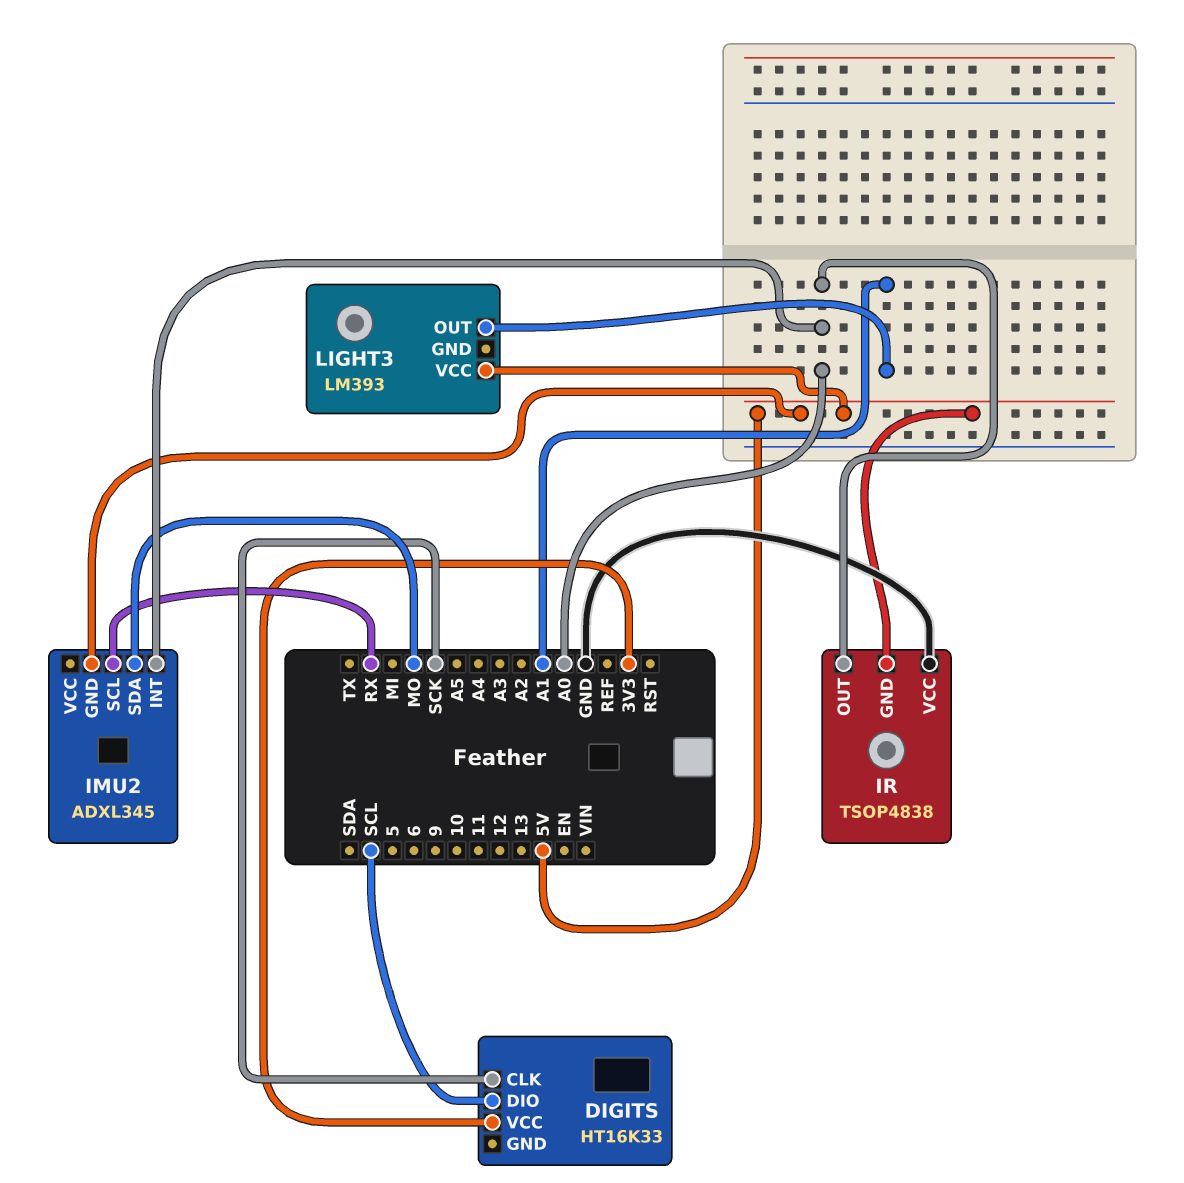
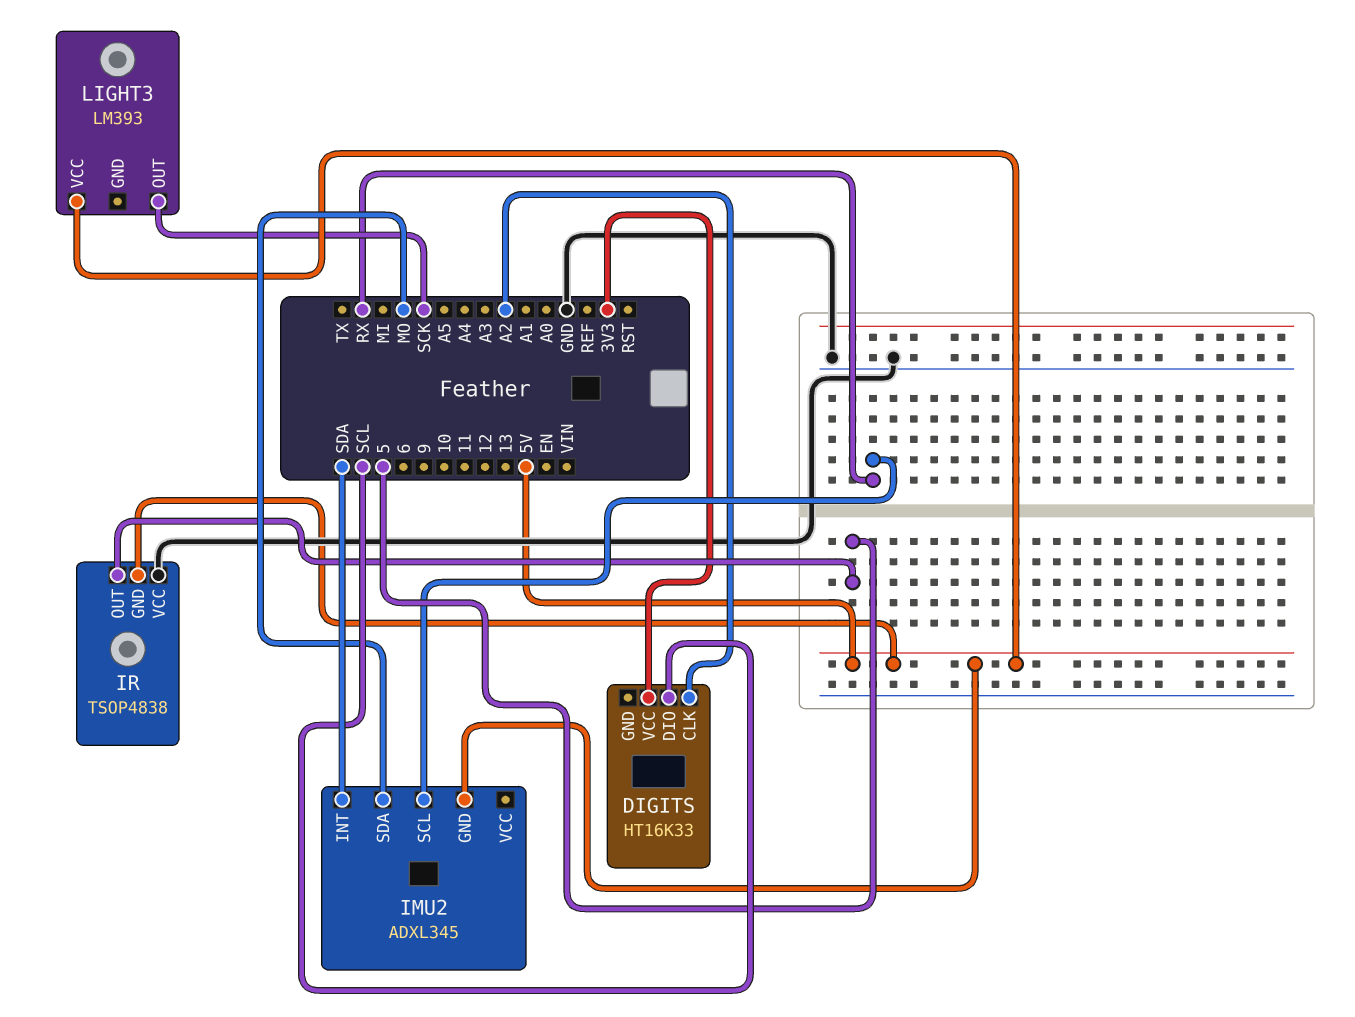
DIGITS pin CLK: SCK -> A2
IMU2 pin INT: A0 -> SDA
IR pin OUT: A0 -> 5
LIGHT3 pin OUT: A1 -> SCK

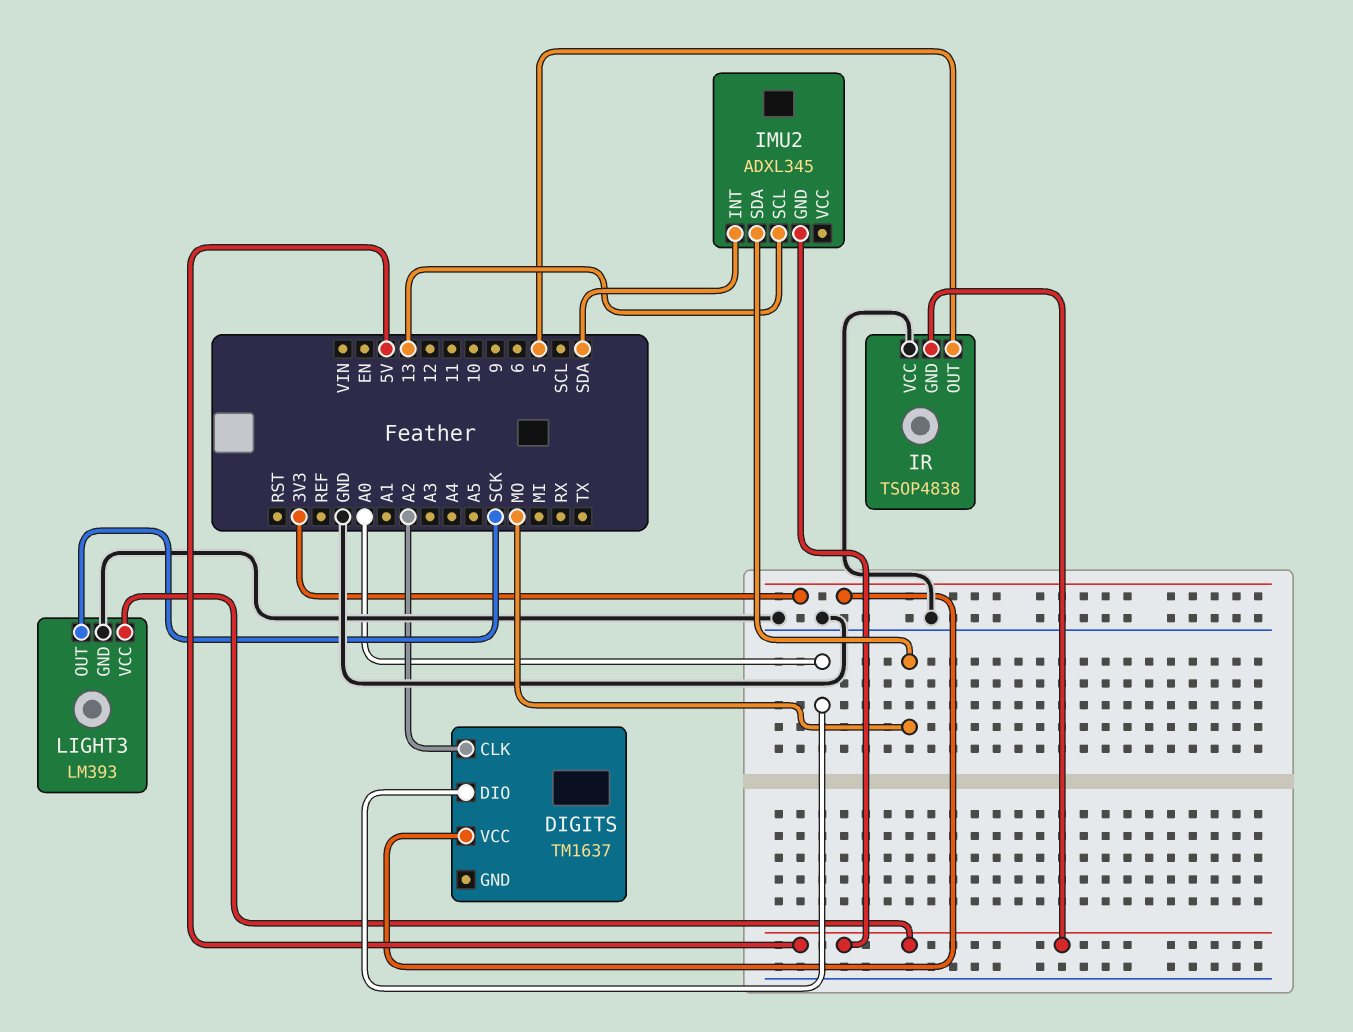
DIGITS: HT16K33 -> TM1637
DIGITS pin DIO: SCL -> A0
IMU2 pin SCL: RX -> 13
LIGHT3 pin GND: none -> GND

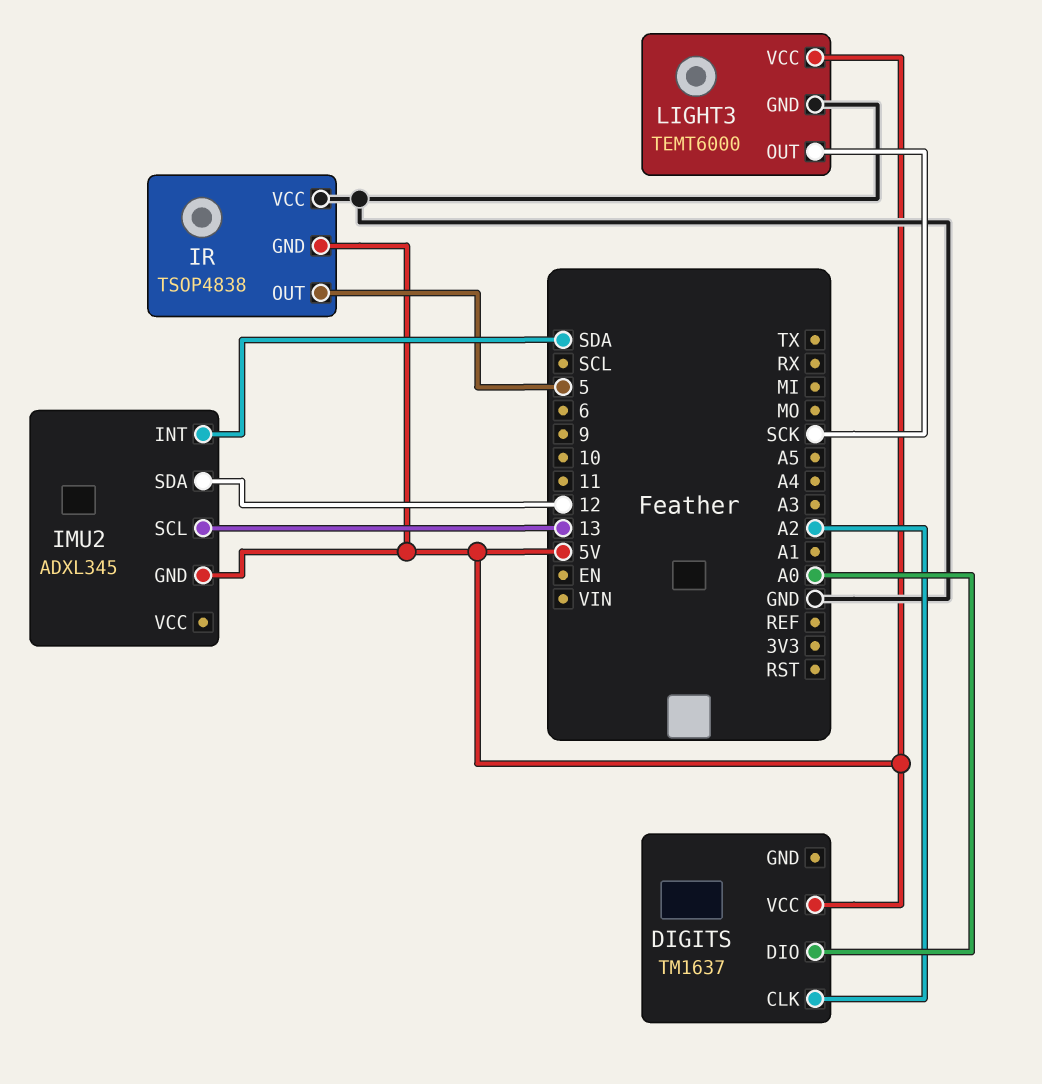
DIGITS pin VCC: 3V3 -> 5V
IMU2 pin SDA: MO -> 12
LIGHT3: LM393 -> TEMT6000

